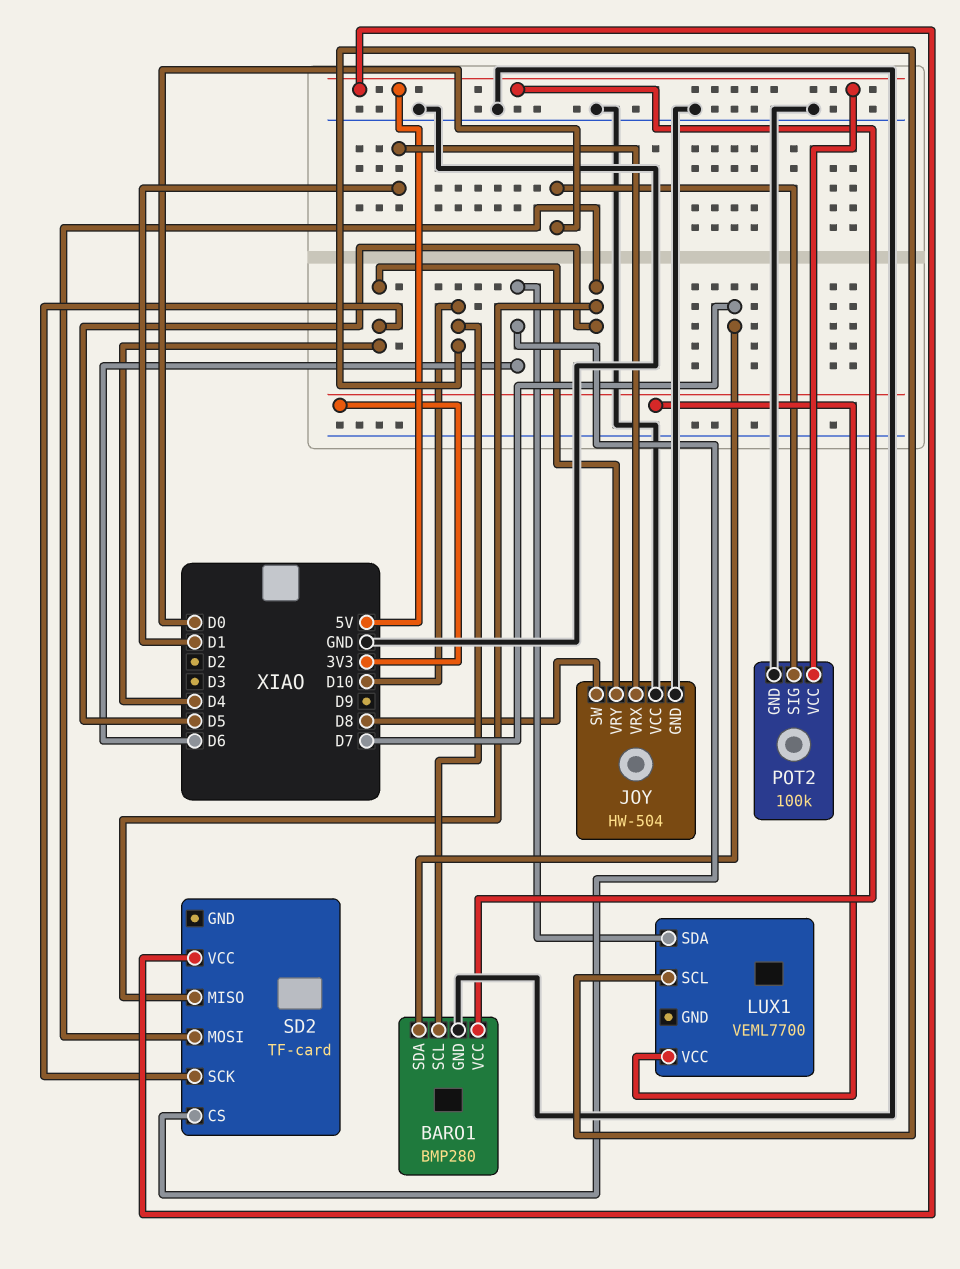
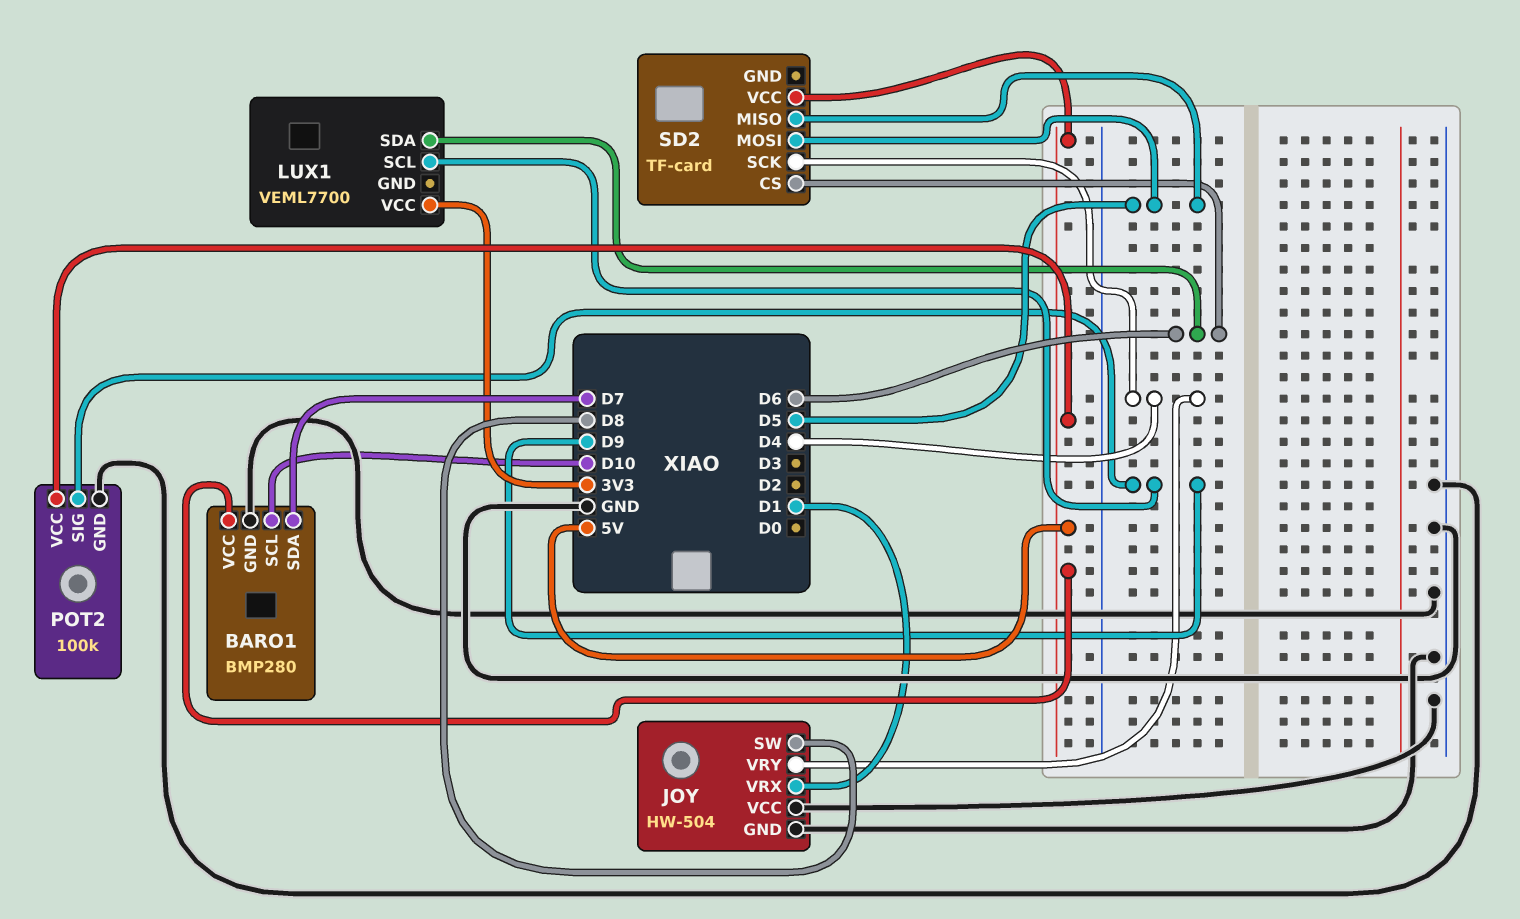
LUX1 pin SCL: D10 -> D9
POT2 pin SIG: D0 -> D9

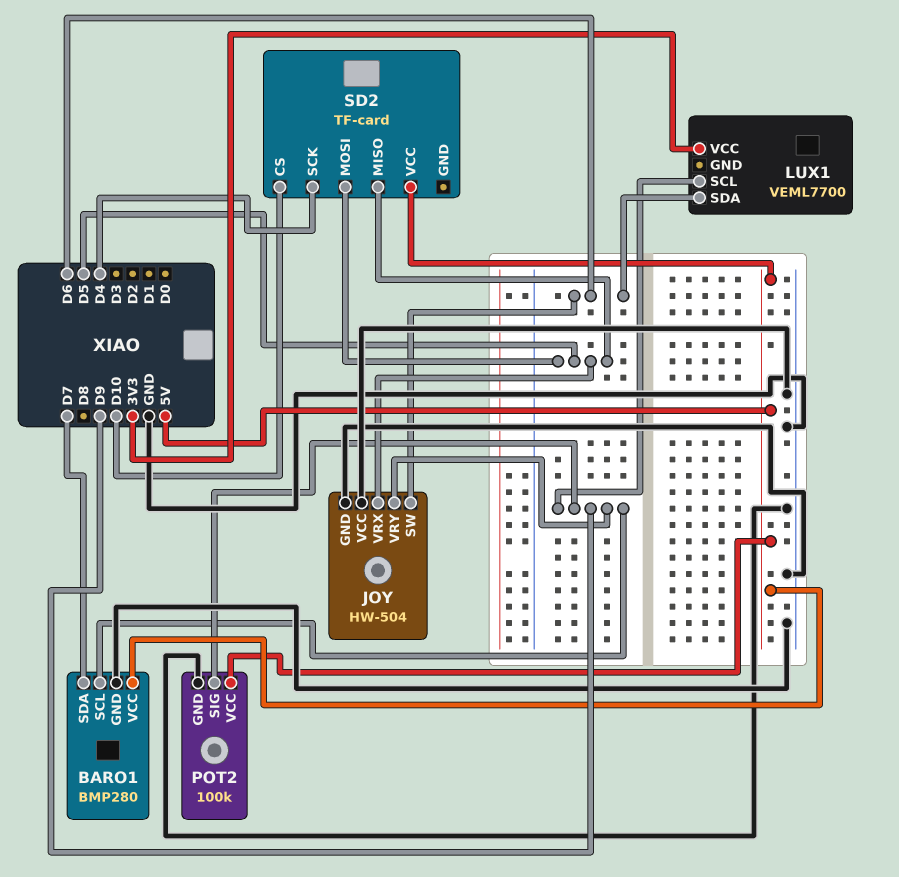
BARO1 pin SCL: D10 -> D9
JOY pin SW: D8 -> D6
JOY pin VRX: D1 -> D5
JOY pin VRY: D4 -> D9
SD2 pin CS: D6 -> D10

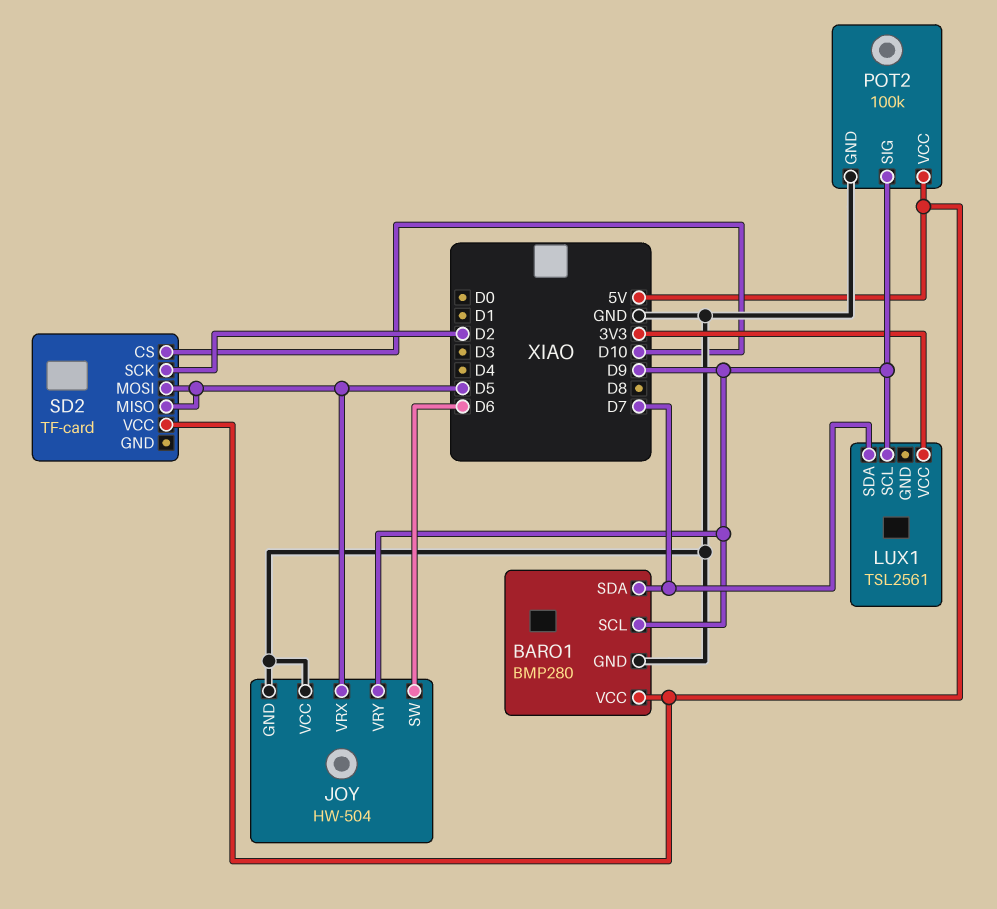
LUX1: VEML7700 -> TSL2561
LUX1 pin SDA: D6 -> D7
SD2 pin SCK: D4 -> D2

